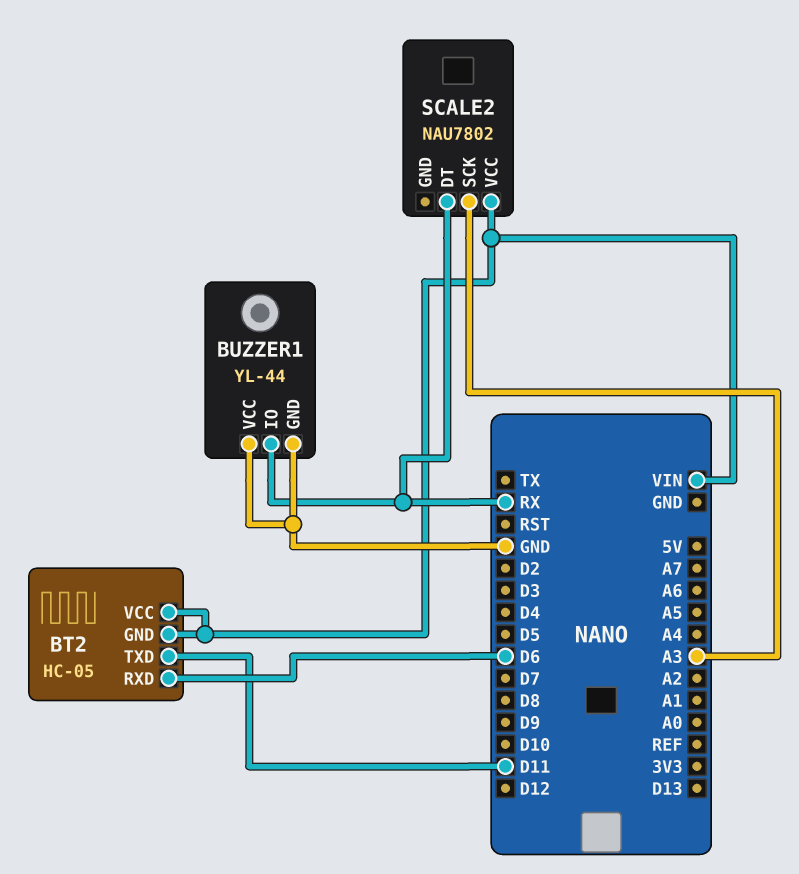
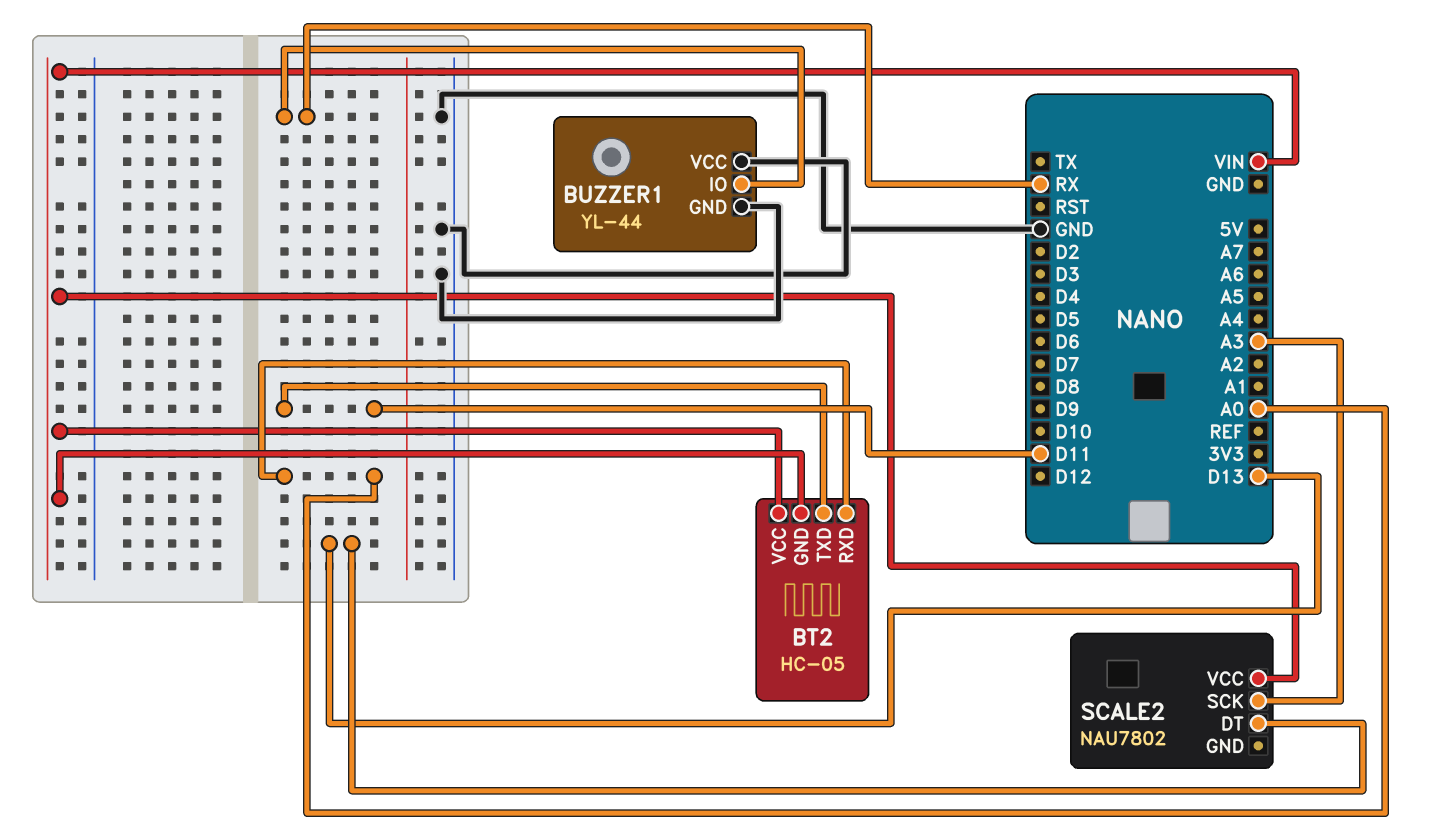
BT2 pin RXD: D6 -> A0
SCALE2 pin DT: RX -> D13

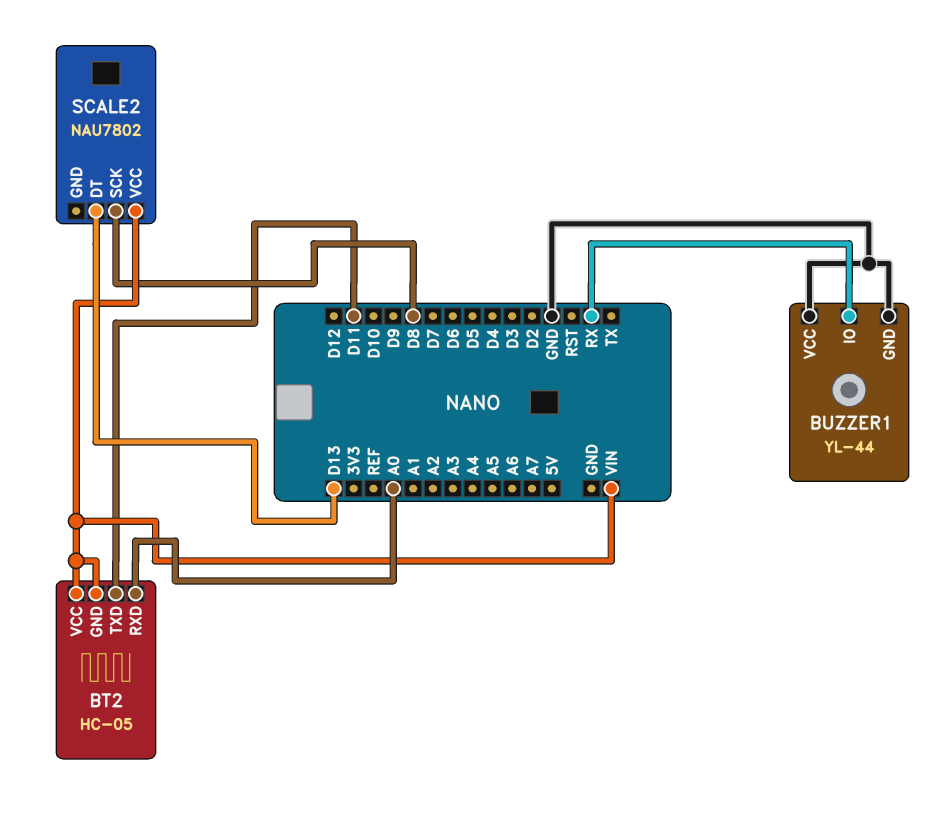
SCALE2 pin SCK: A3 -> D8

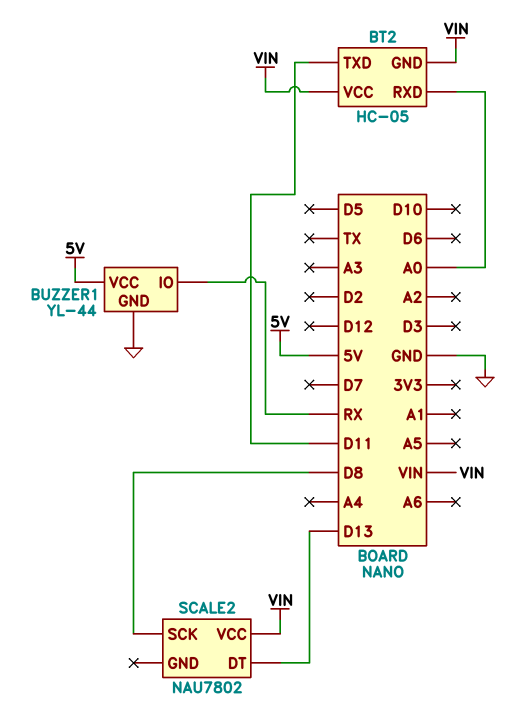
BUZZER1 pin VCC: GND -> 5V

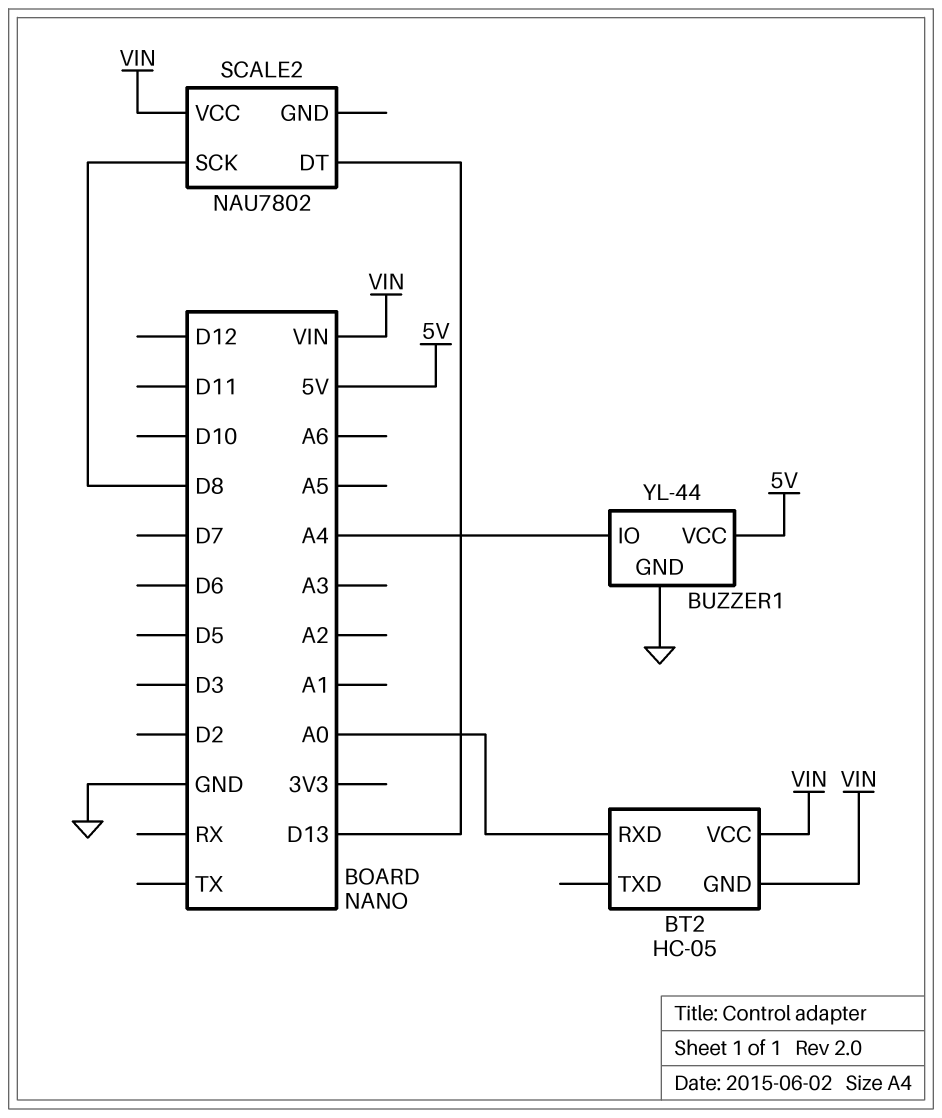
BT2 pin TXD: D11 -> none
BUZZER1 pin IO: RX -> A4

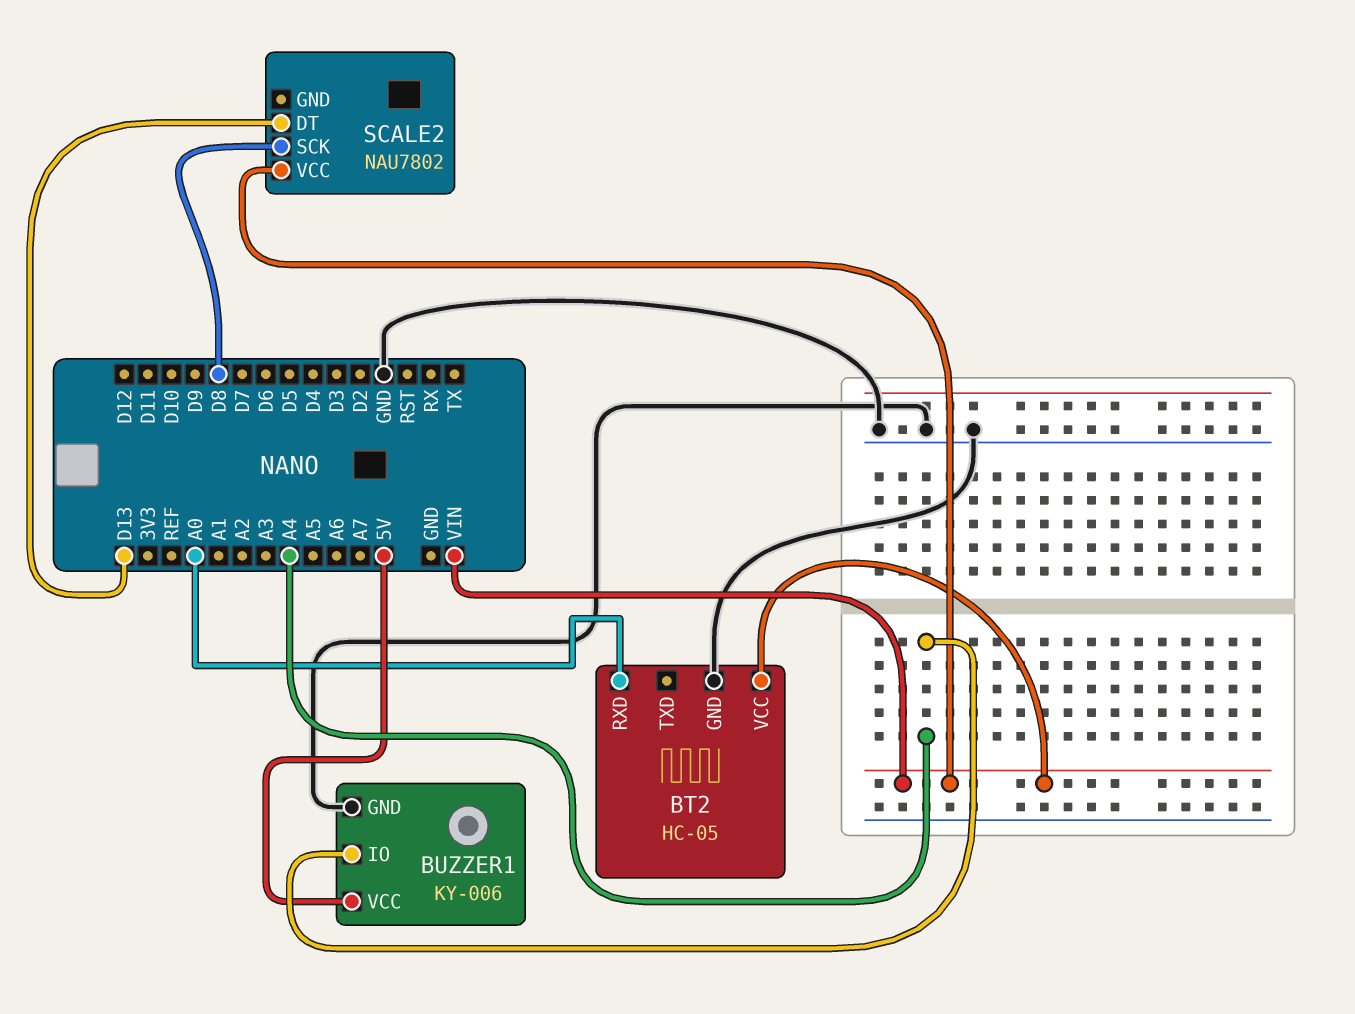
BT2 pin GND: VIN -> GND
BUZZER1: YL-44 -> KY-006

